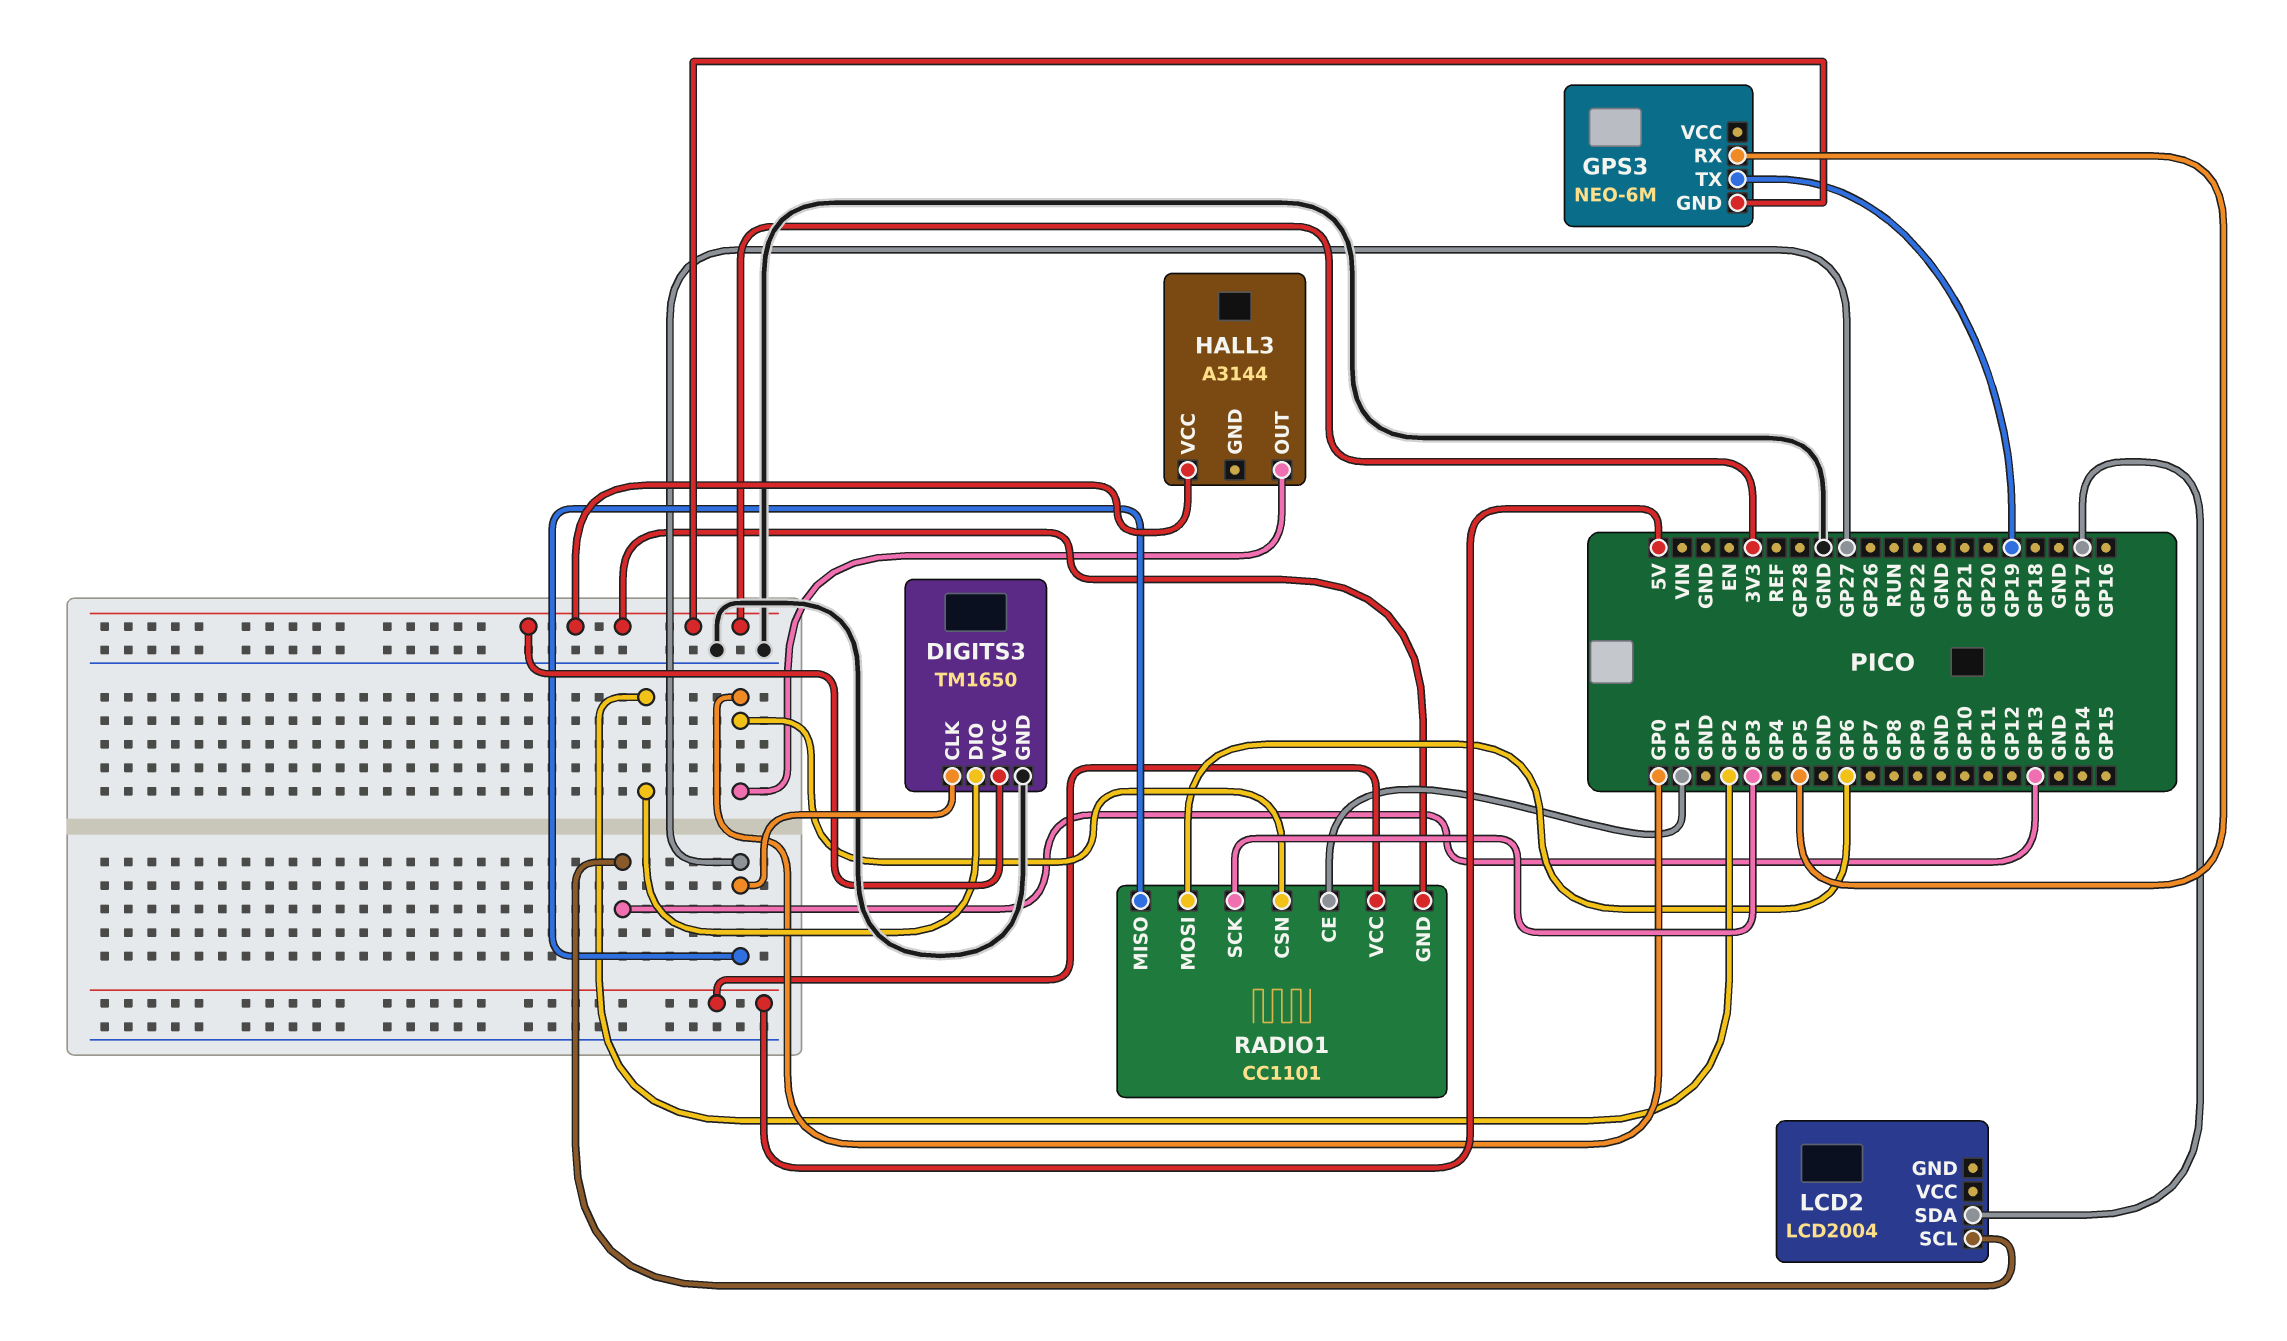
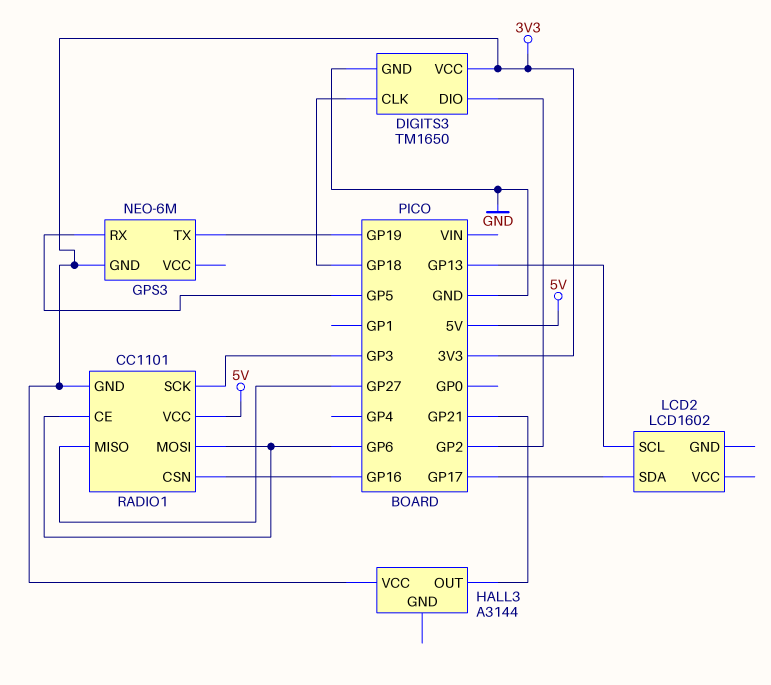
DIGITS3 pin CLK: GP27 -> GP18
HALL3 pin OUT: GP0 -> GP21
LCD2: LCD2004 -> LCD1602
RADIO1 pin CE: GP1 -> GP6
RADIO1 pin CSN: GP0 -> GP16

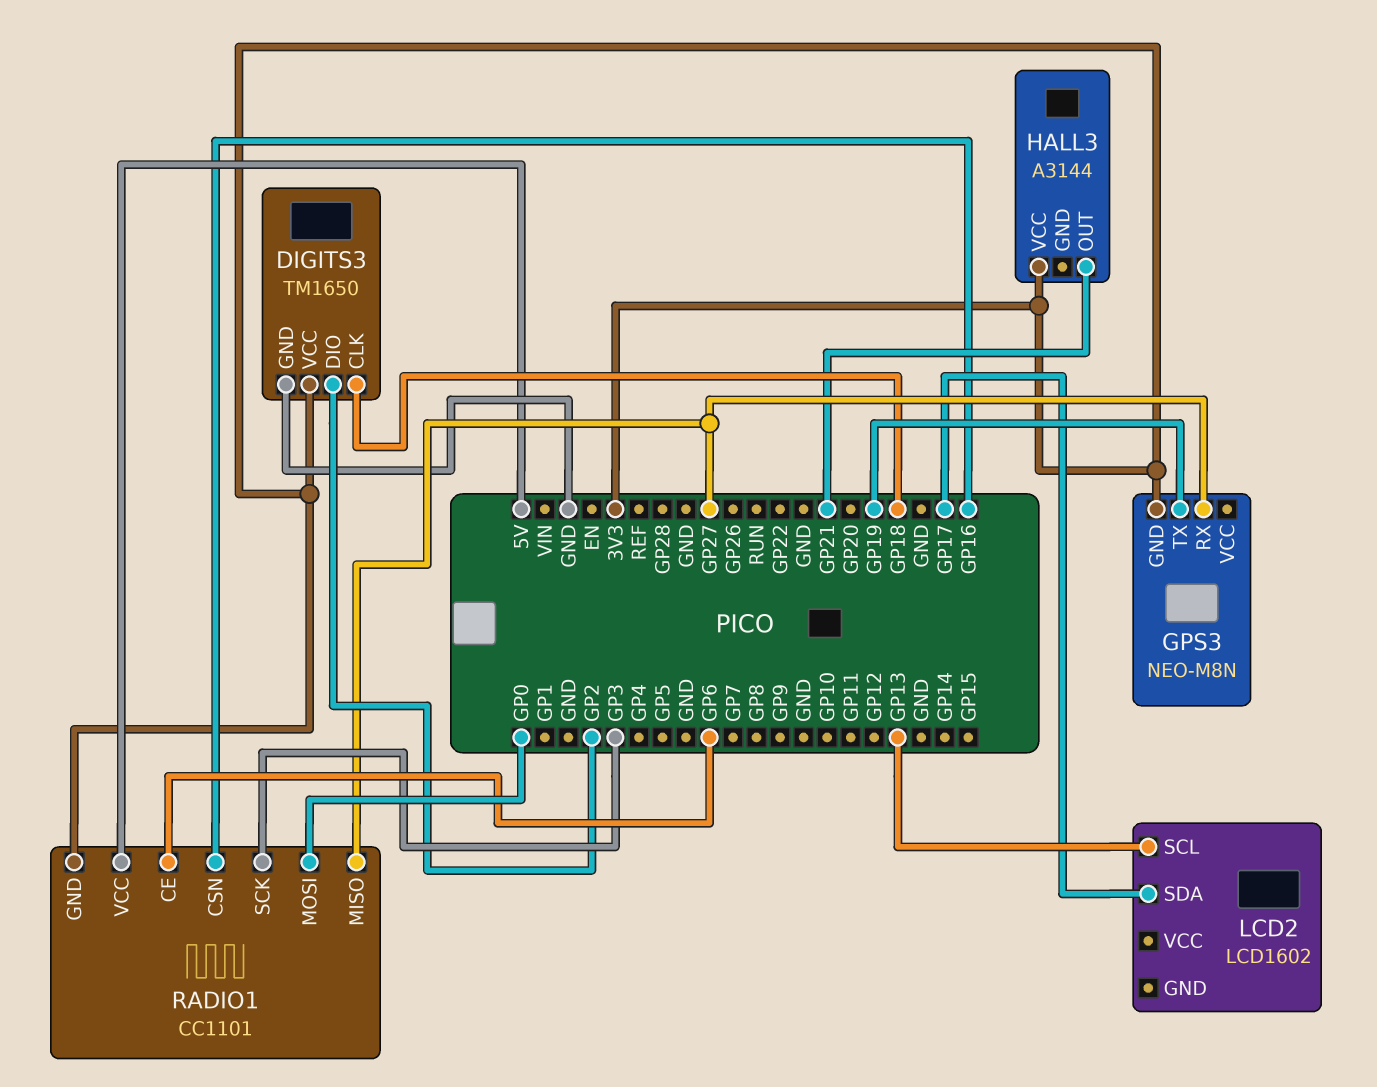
GPS3: NEO-6M -> NEO-M8N
GPS3 pin RX: GP5 -> GP27
RADIO1 pin MOSI: GP6 -> GP0

